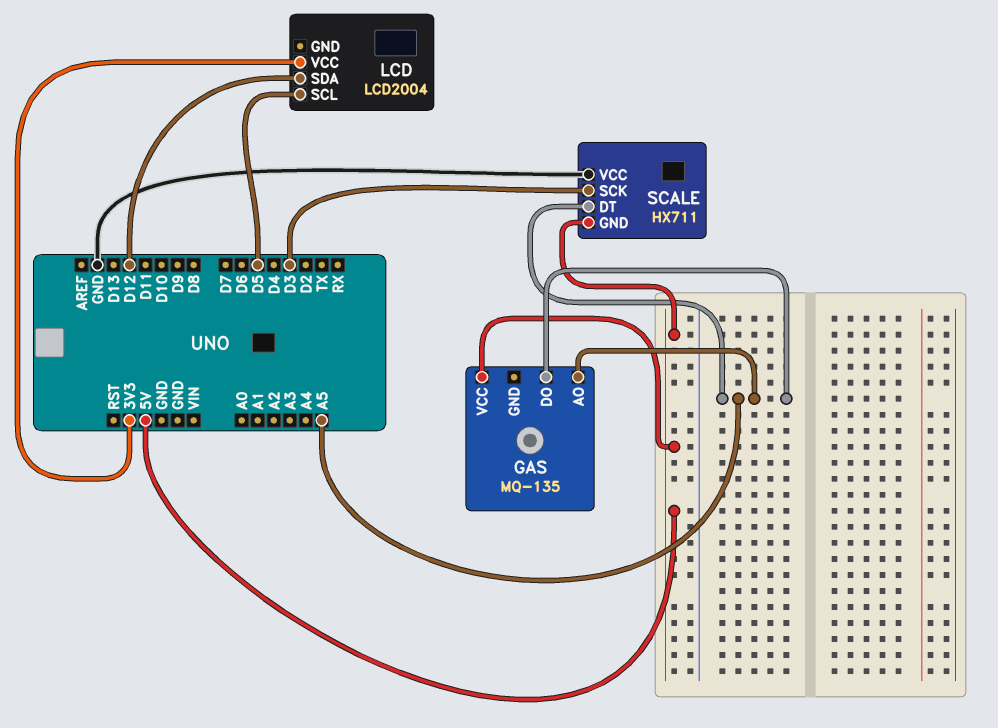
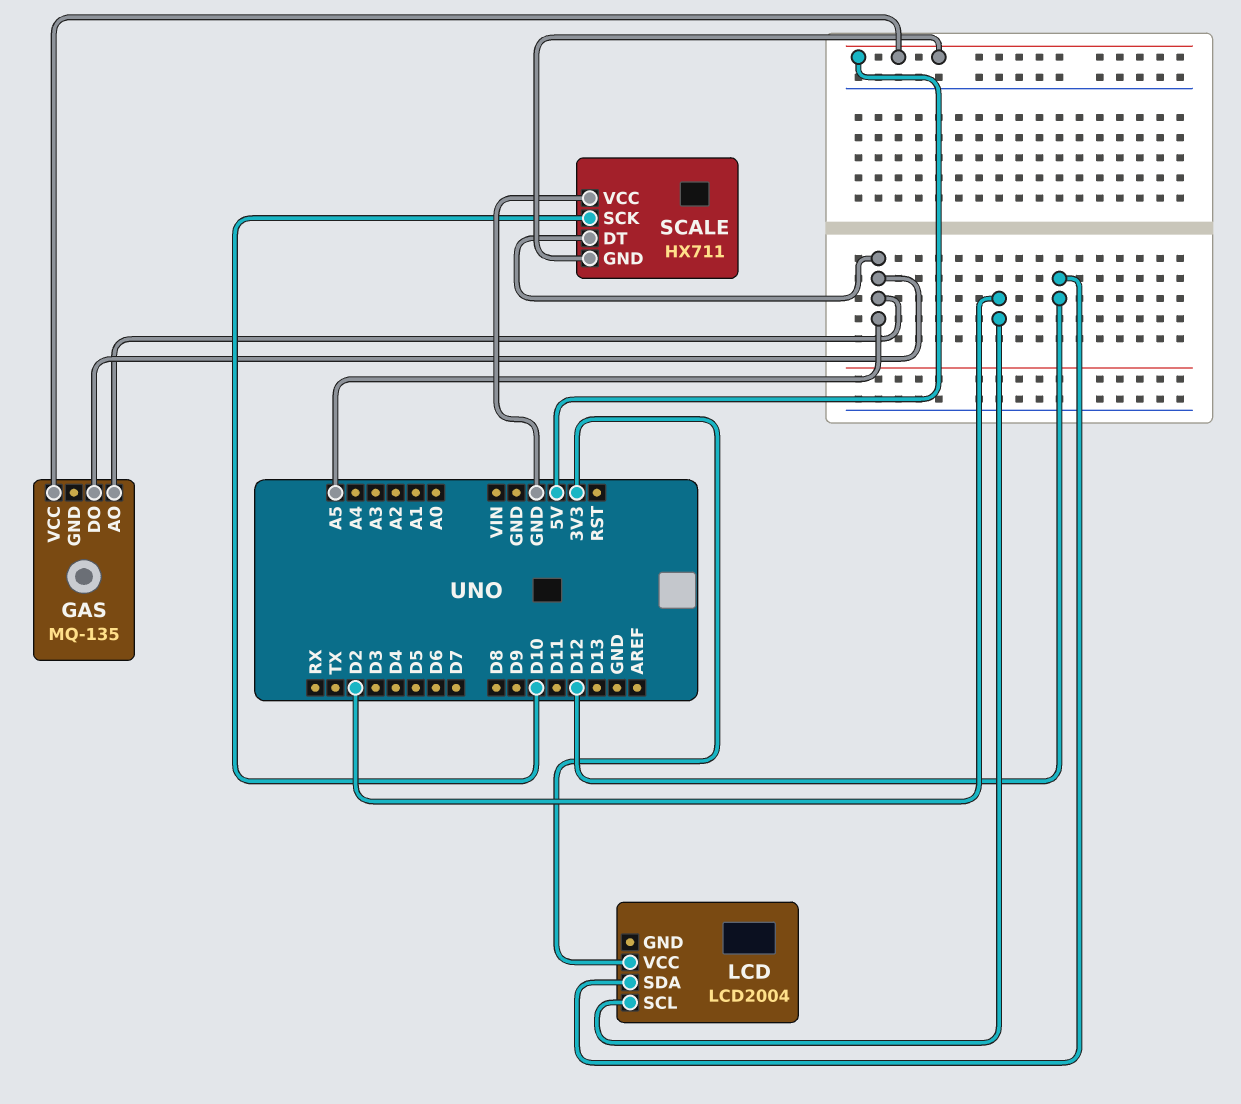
LCD pin SCL: D5 -> D2
SCALE pin SCK: D3 -> D10

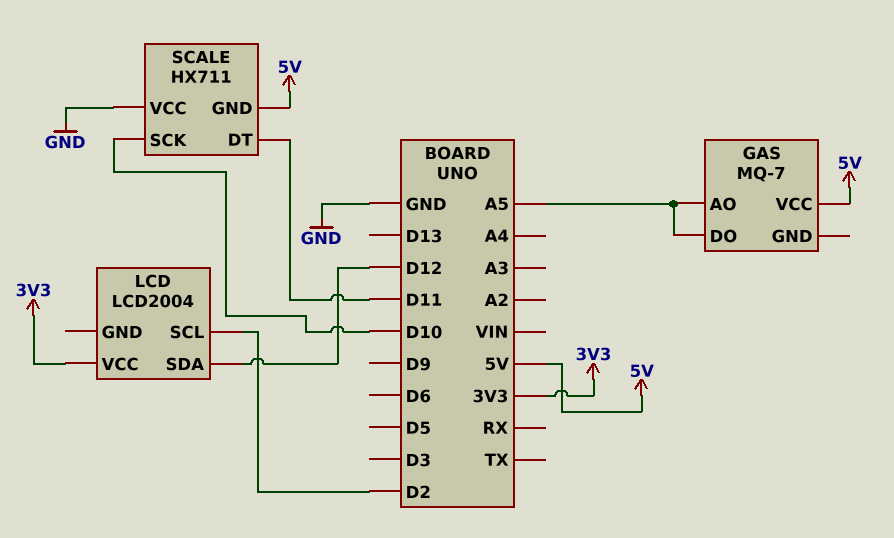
GAS: MQ-135 -> MQ-7
SCALE pin DT: A5 -> D11

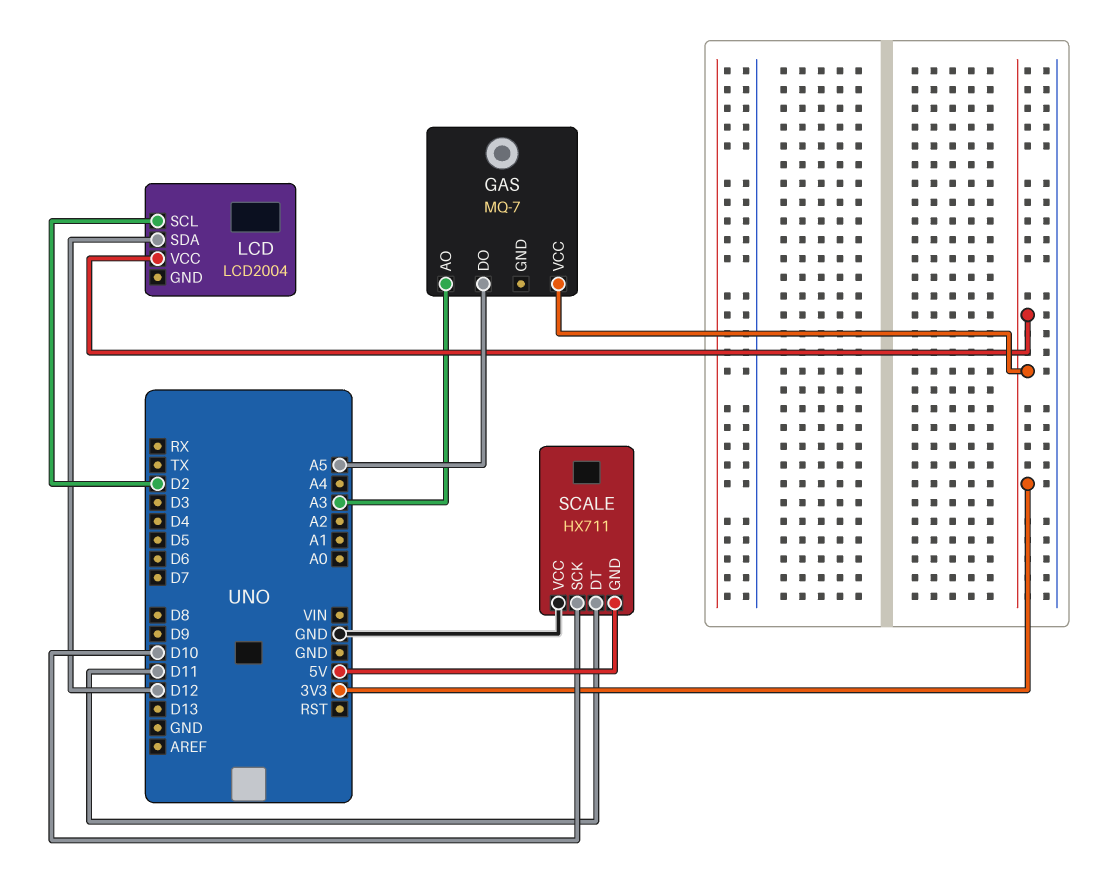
GAS pin AO: A5 -> A3
GAS pin VCC: 5V -> 3V3

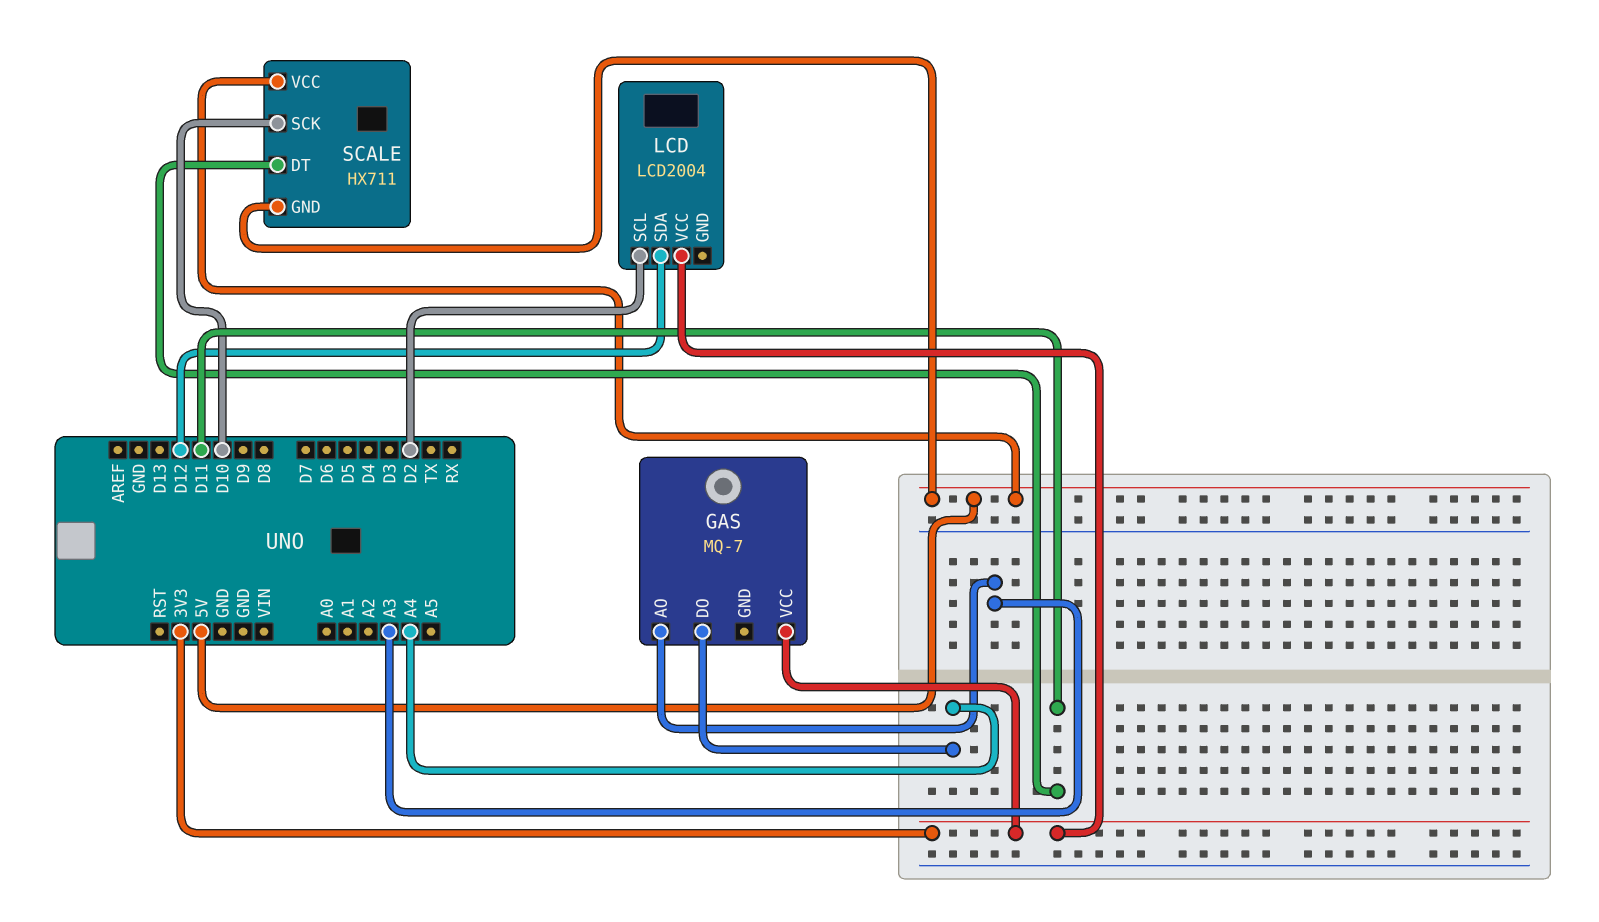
GAS pin DO: A5 -> A4
SCALE pin VCC: GND -> 5V

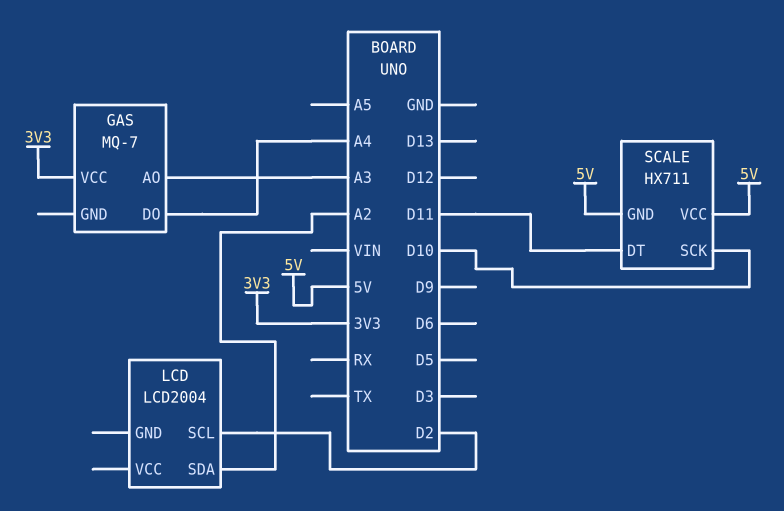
LCD pin SDA: D12 -> A2
LCD pin VCC: 3V3 -> none

